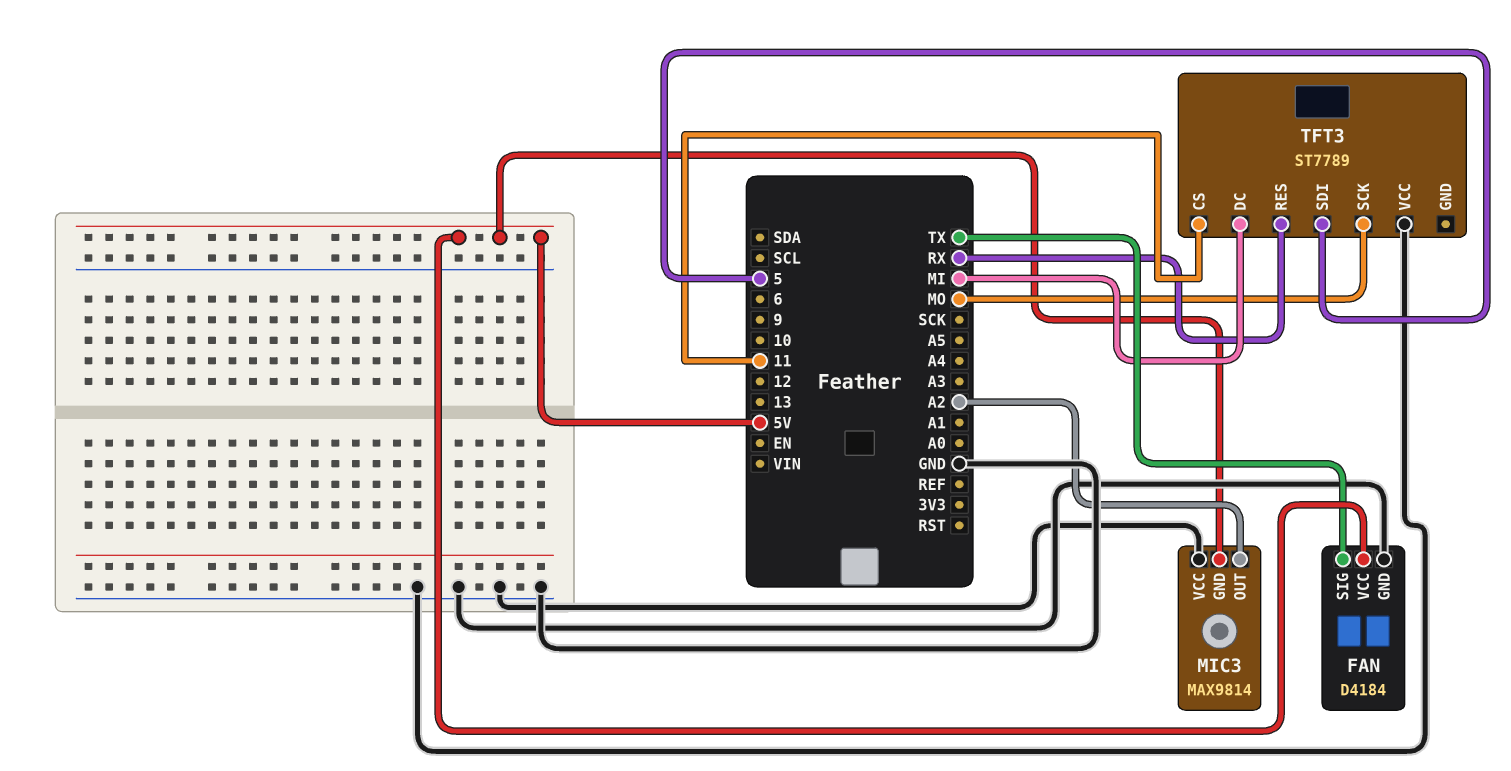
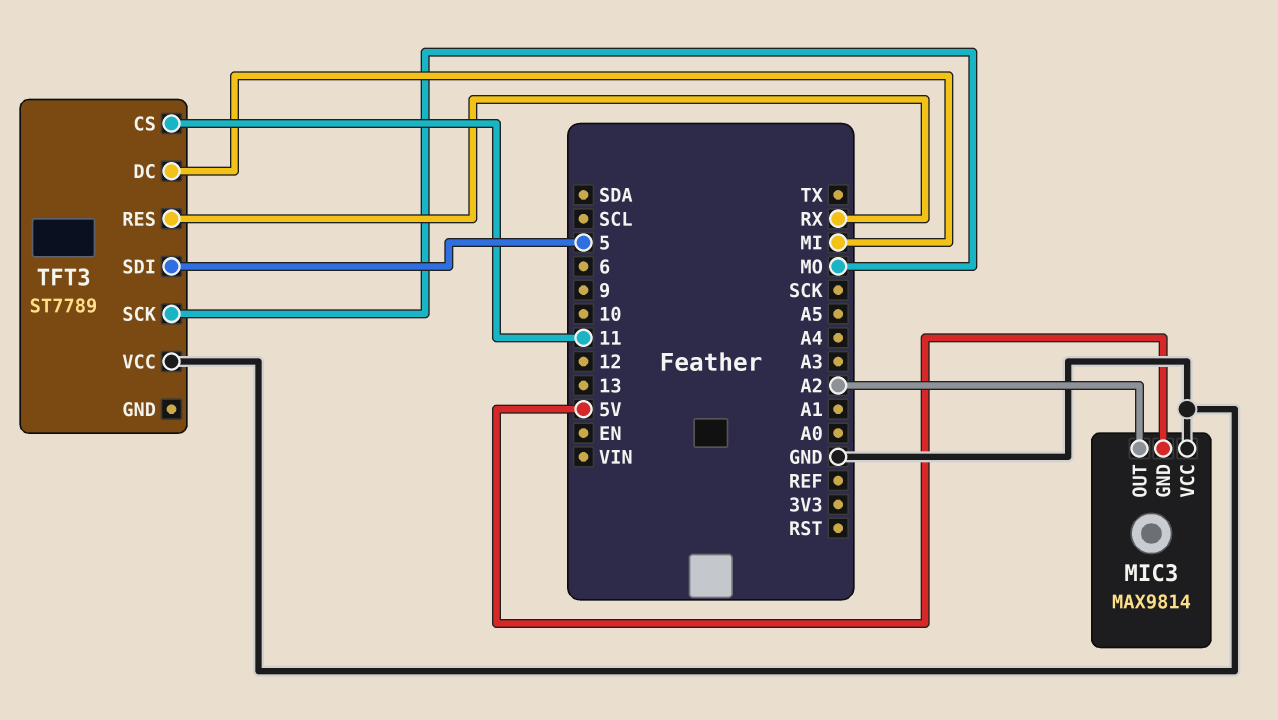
FAN: D4184 -> none
FAN pin GND: GND -> none
FAN pin SIG: TX -> none
FAN pin VCC: 5V -> none

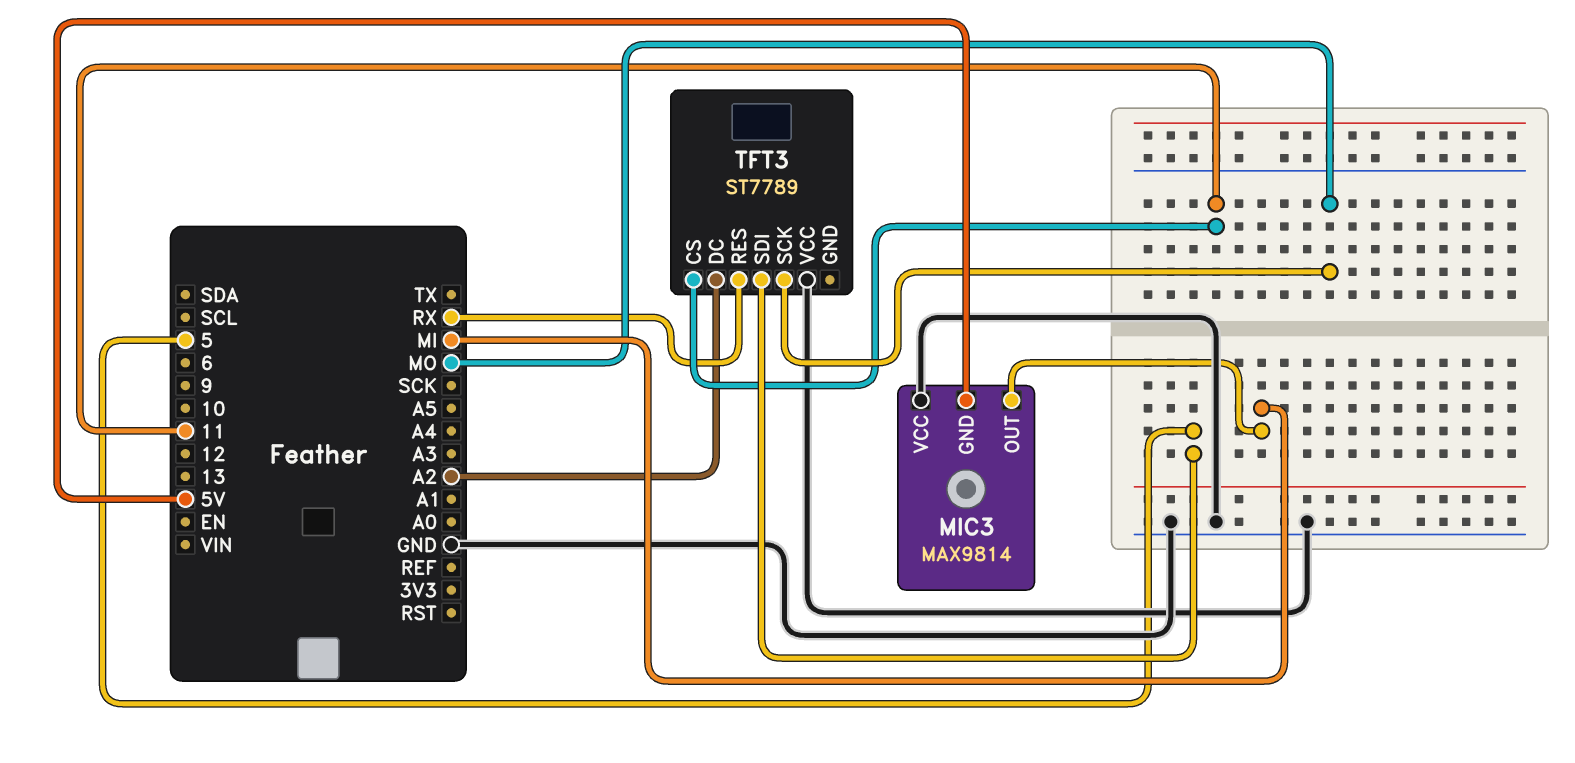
MIC3 pin OUT: A2 -> MI
TFT3 pin DC: MI -> A2

